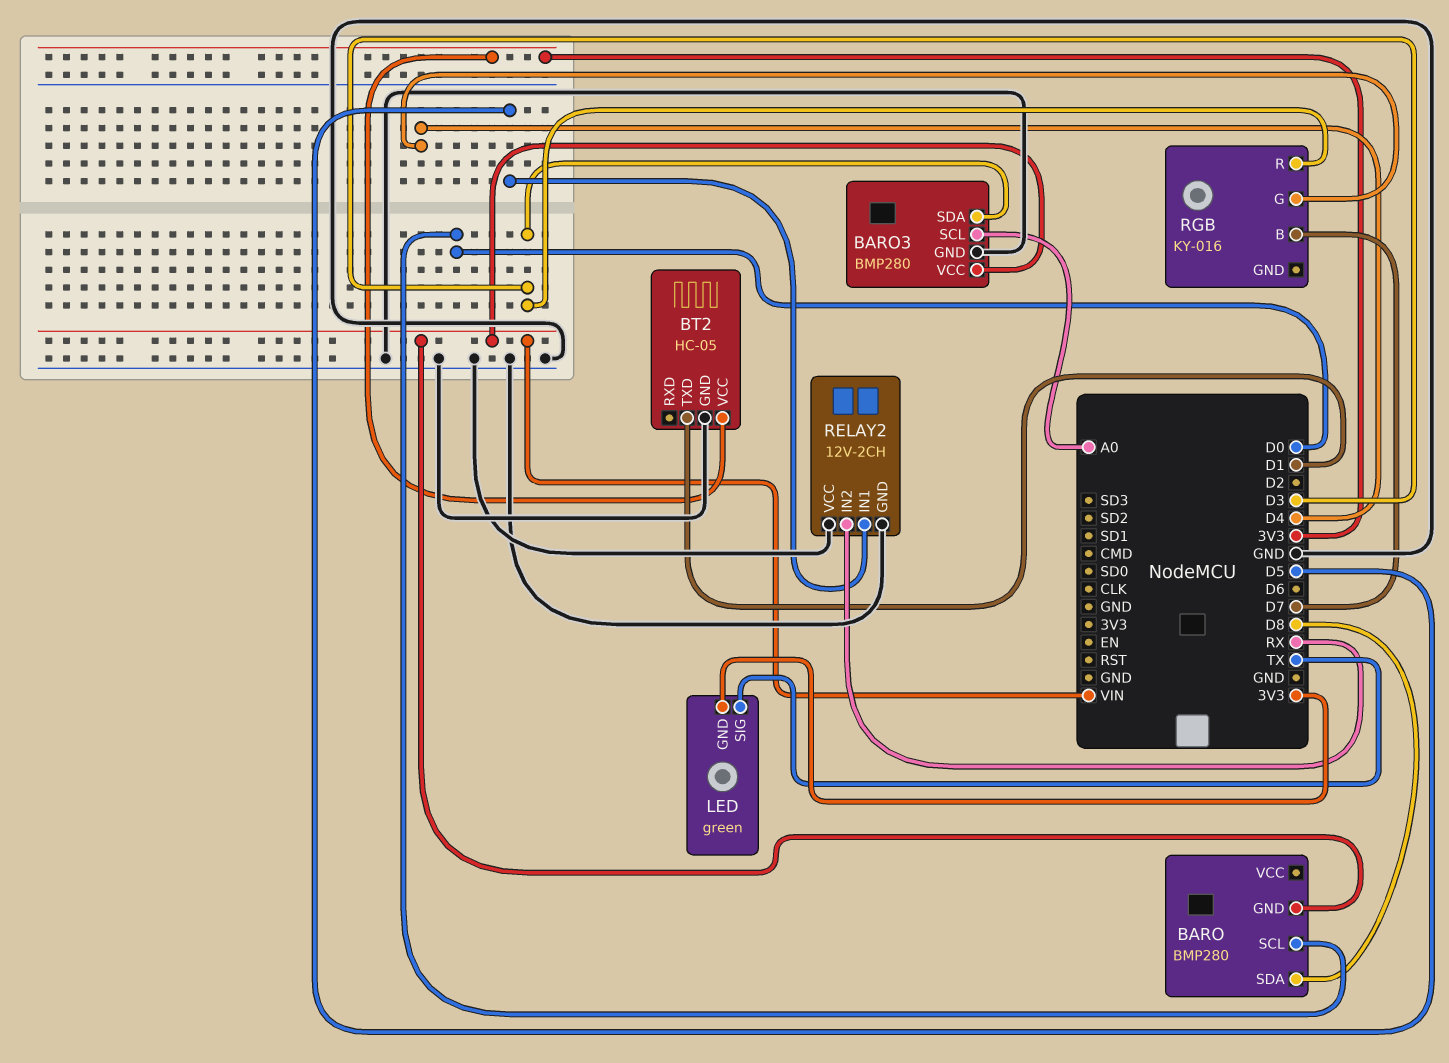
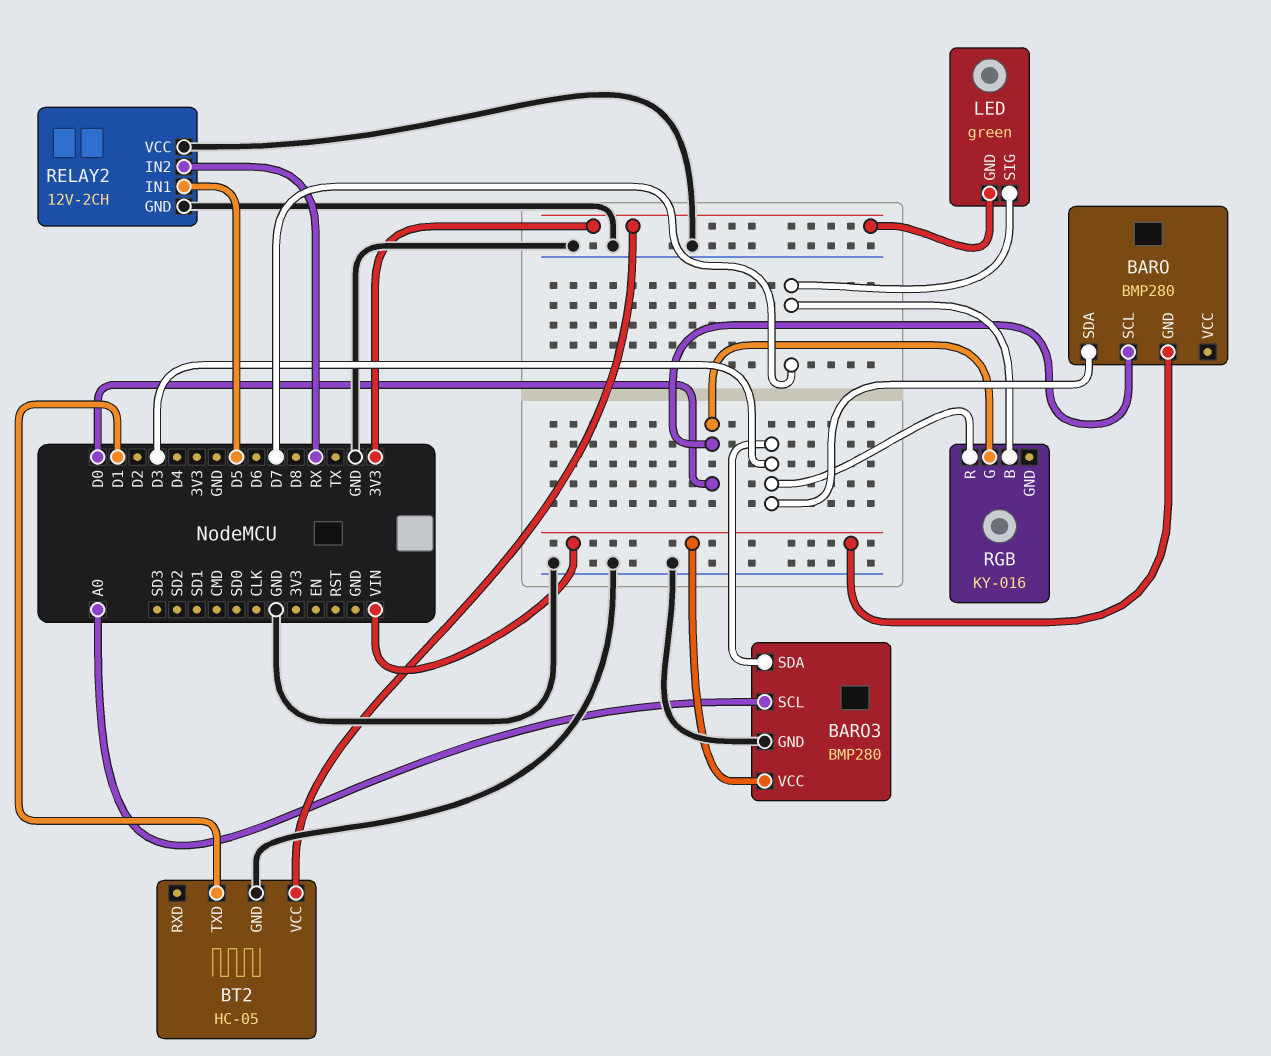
BARO pin SDA: D8 -> D3
LED pin SIG: TX -> D7
RGB pin G: D4 -> D0

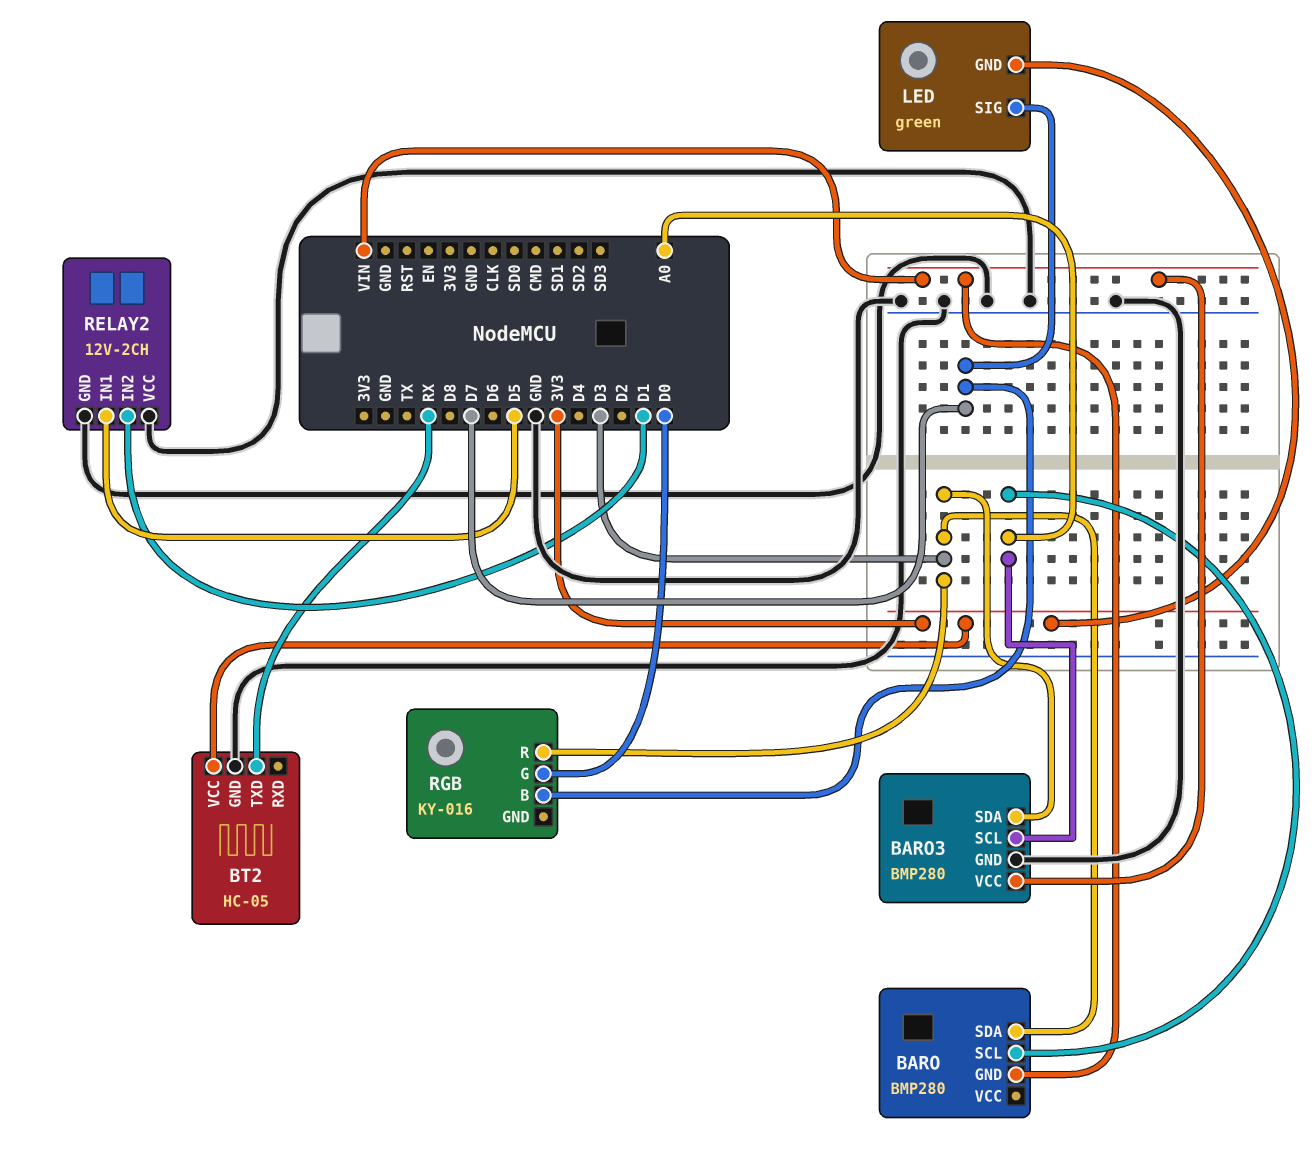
BARO pin SCL: D0 -> A0
BT2 pin TXD: D1 -> RX
RELAY2 pin IN2: RX -> D1

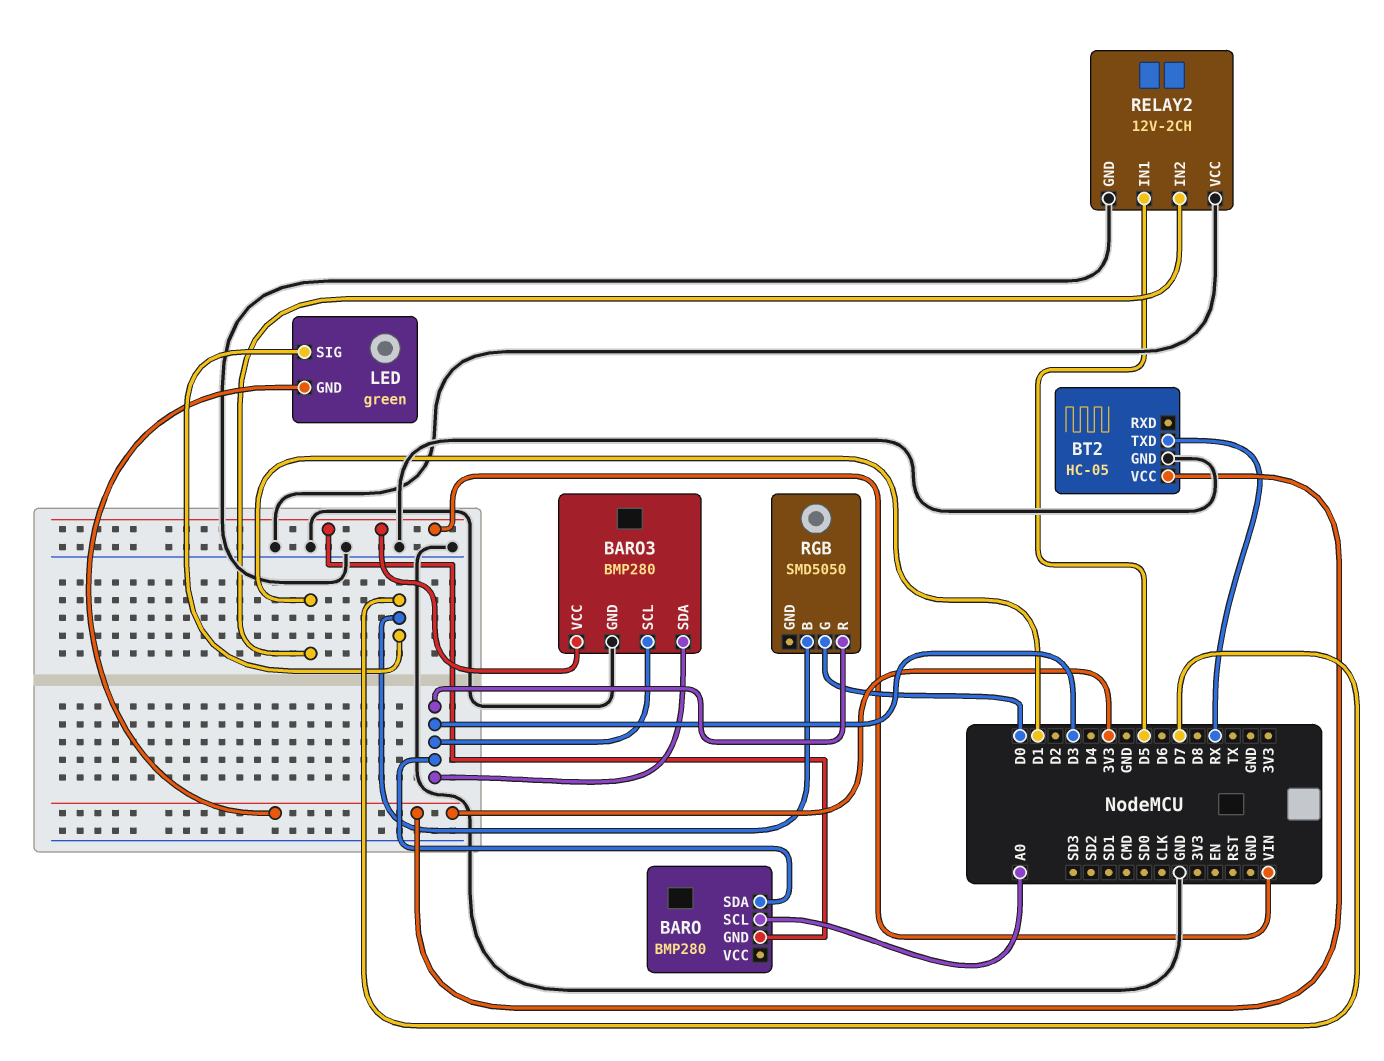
BARO3 pin SCL: A0 -> D3
RGB: KY-016 -> SMD5050

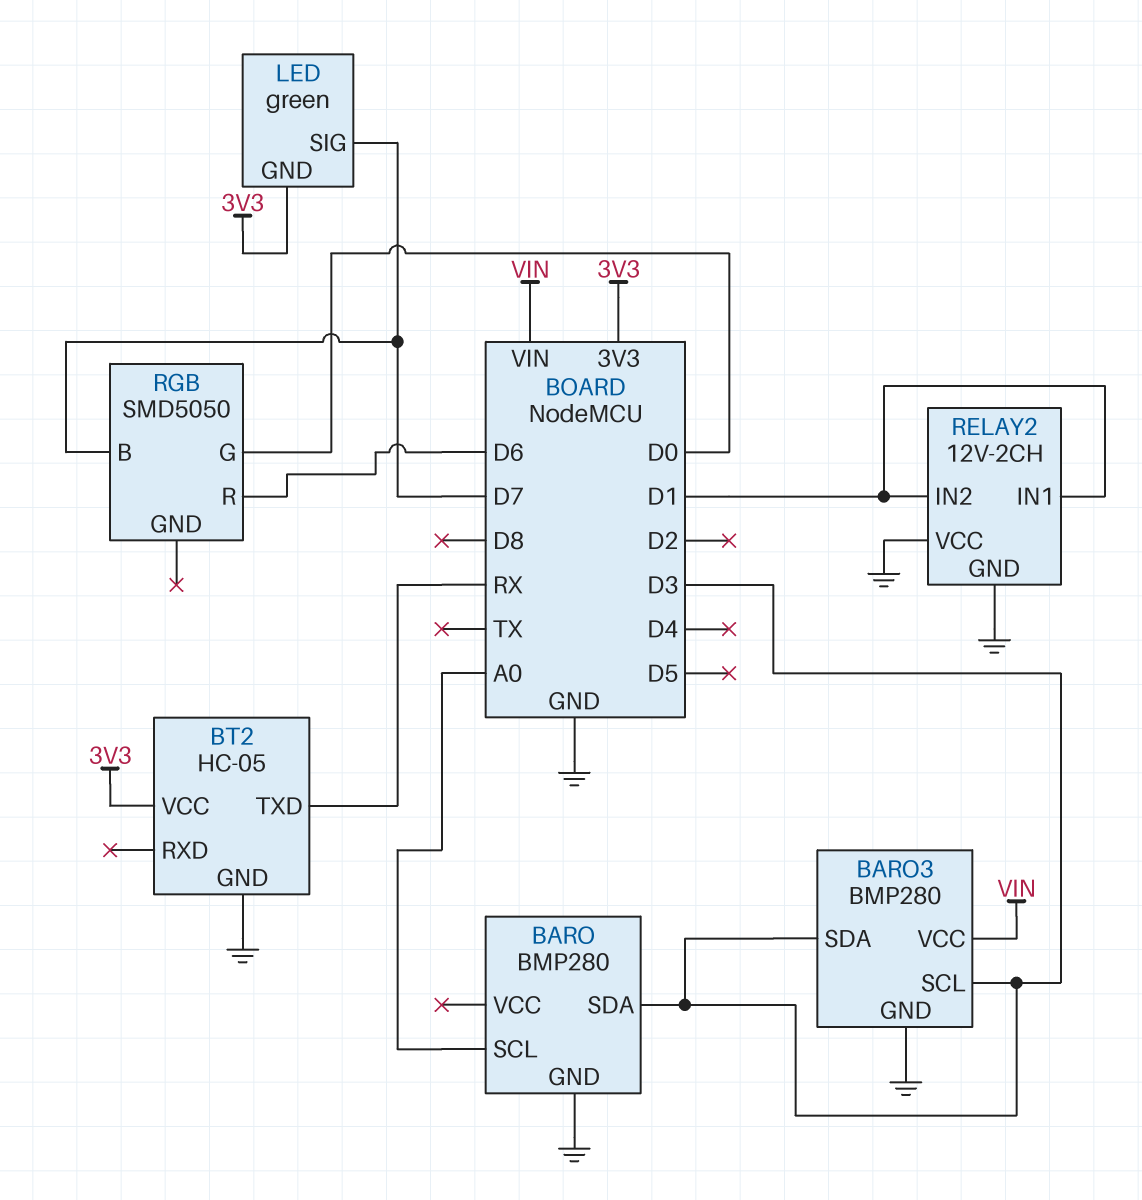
BARO pin GND: VIN -> GND
RELAY2 pin IN1: D5 -> D1
RGB pin R: D3 -> D6

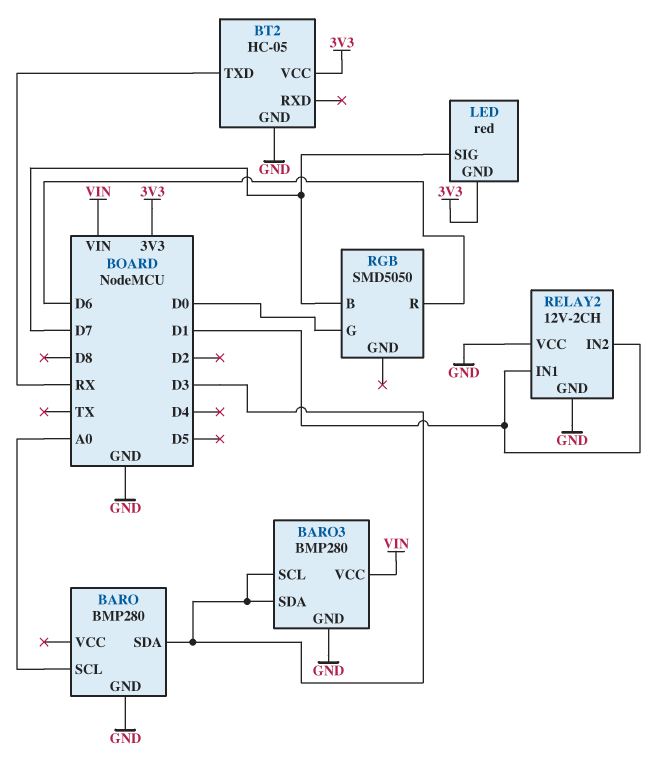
LED: green -> red

